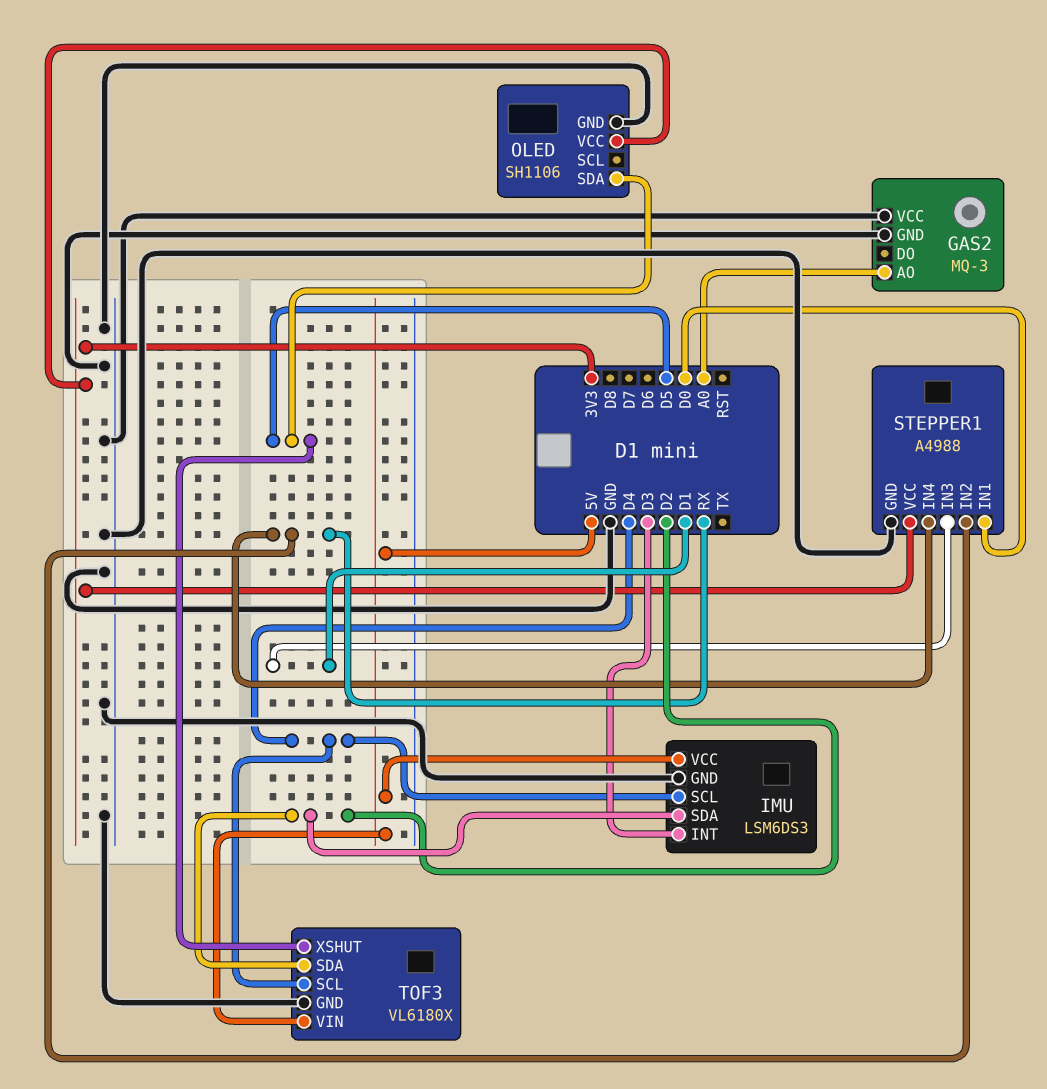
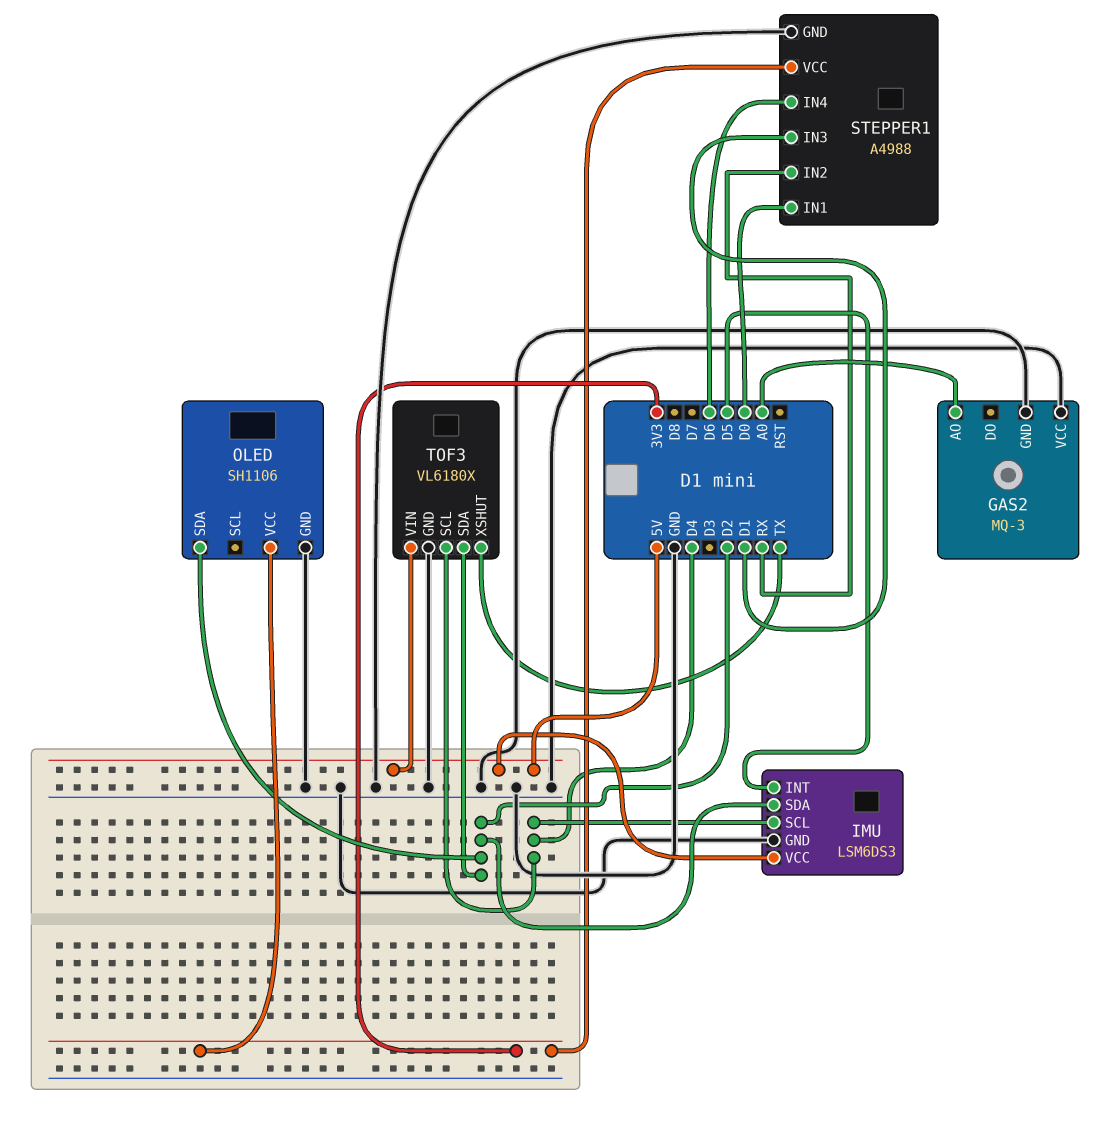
IMU pin INT: D3 -> D5
OLED pin SDA: D5 -> D2
STEPPER1 pin IN4: RX -> D6
TOF3 pin XSHUT: D5 -> TX

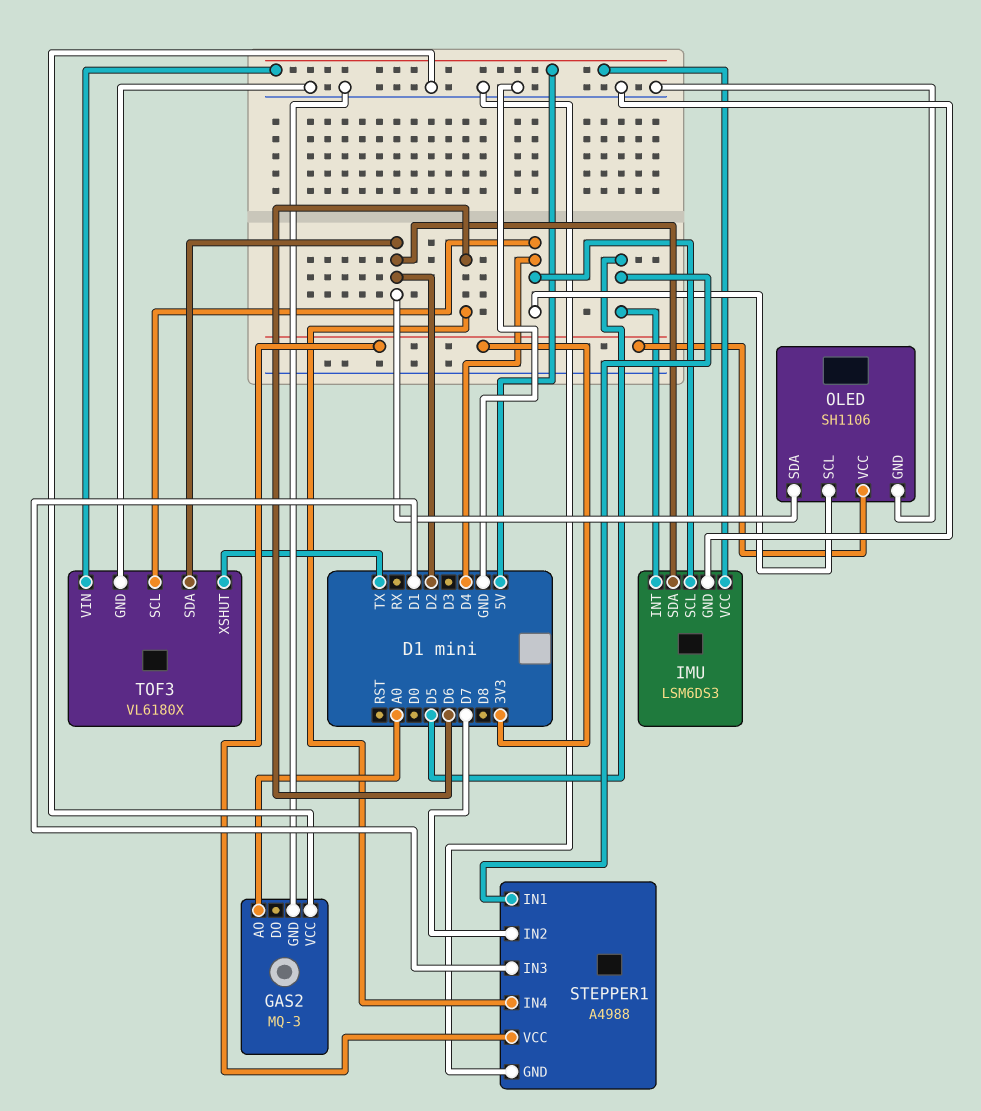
OLED pin SCL: none -> D4
STEPPER1 pin IN1: D0 -> D5
STEPPER1 pin IN2: RX -> D7

